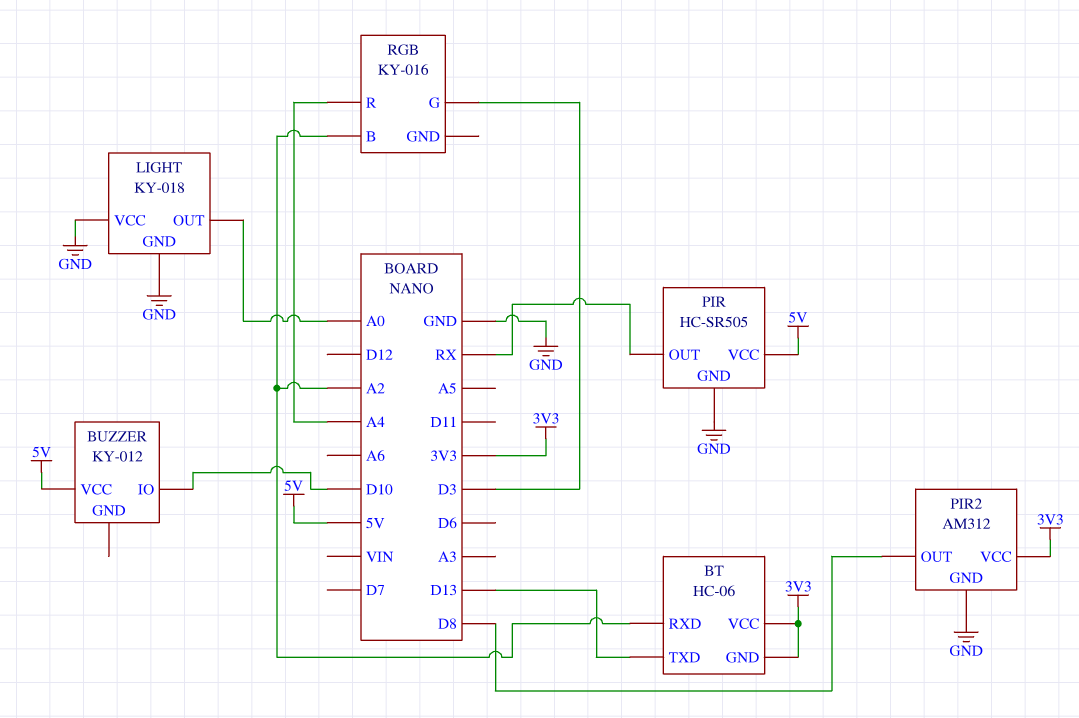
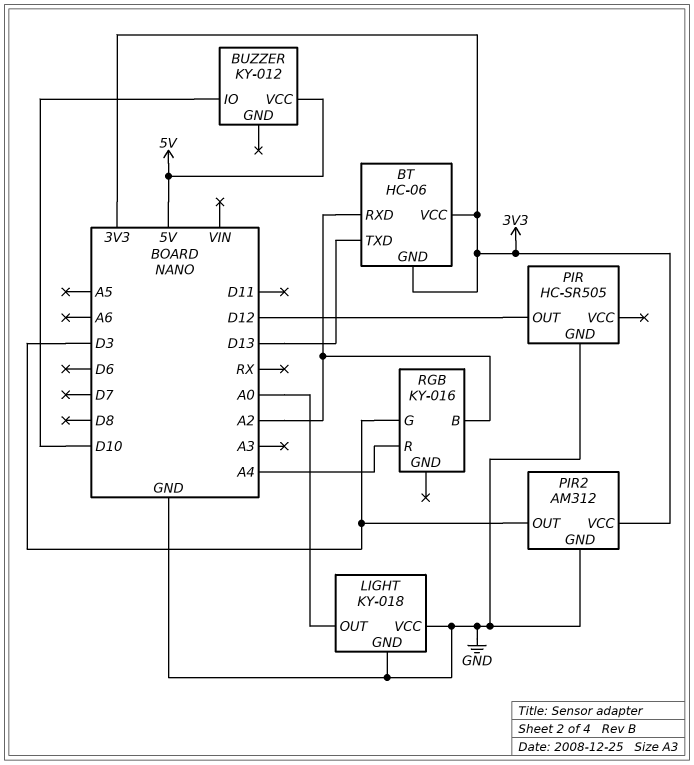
PIR pin OUT: RX -> D12
PIR pin VCC: 5V -> none
PIR2 pin OUT: D8 -> D3

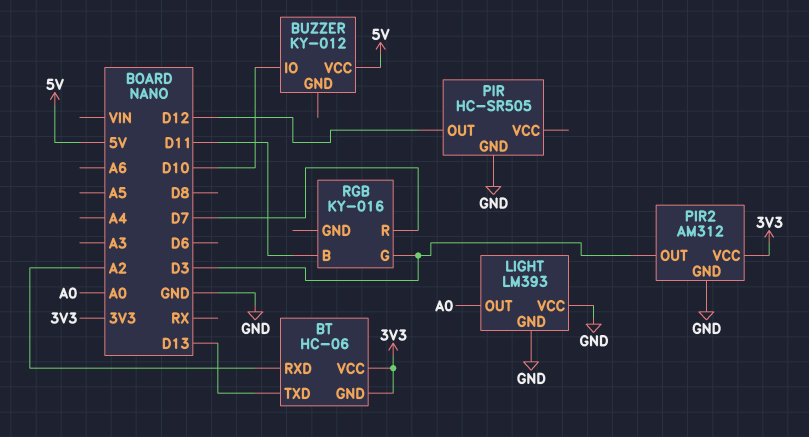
LIGHT: KY-018 -> LM393
RGB pin B: A2 -> D11
RGB pin R: A4 -> D7

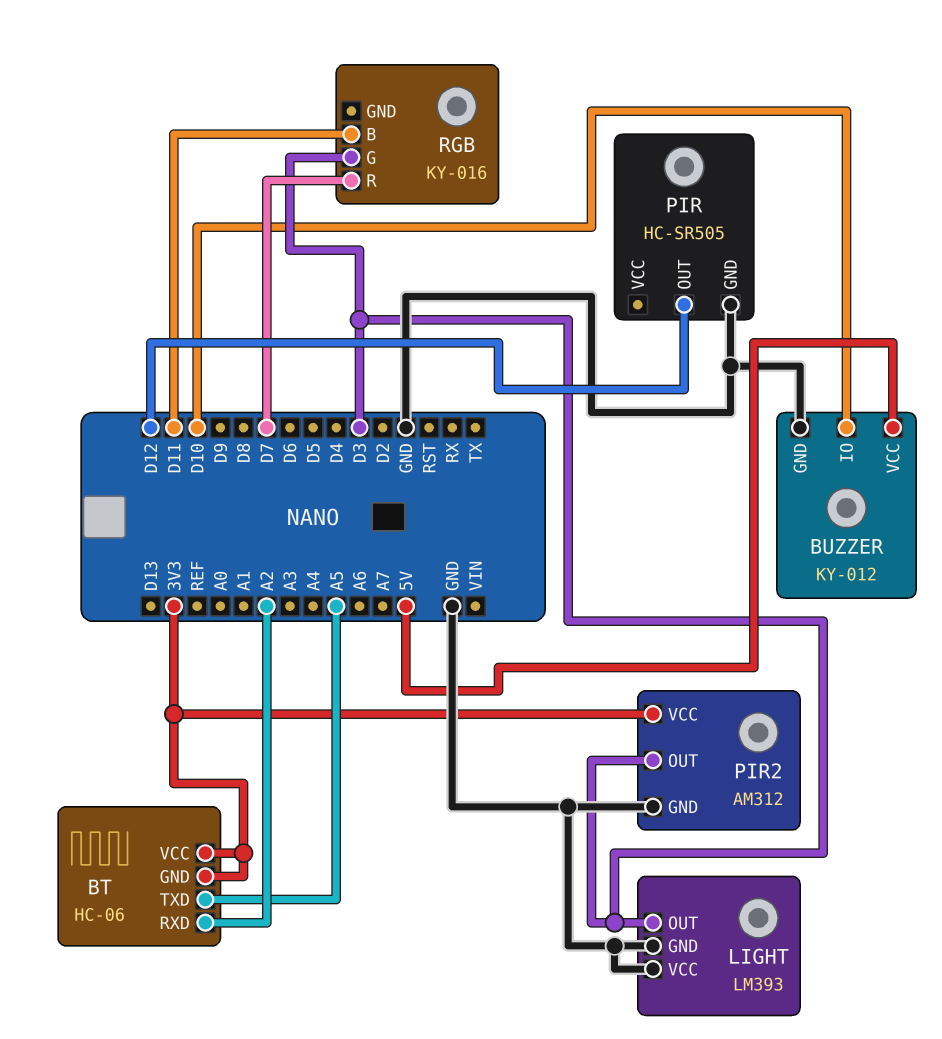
BT pin TXD: D13 -> A5
BUZZER pin GND: none -> GND
LIGHT pin OUT: A0 -> D3

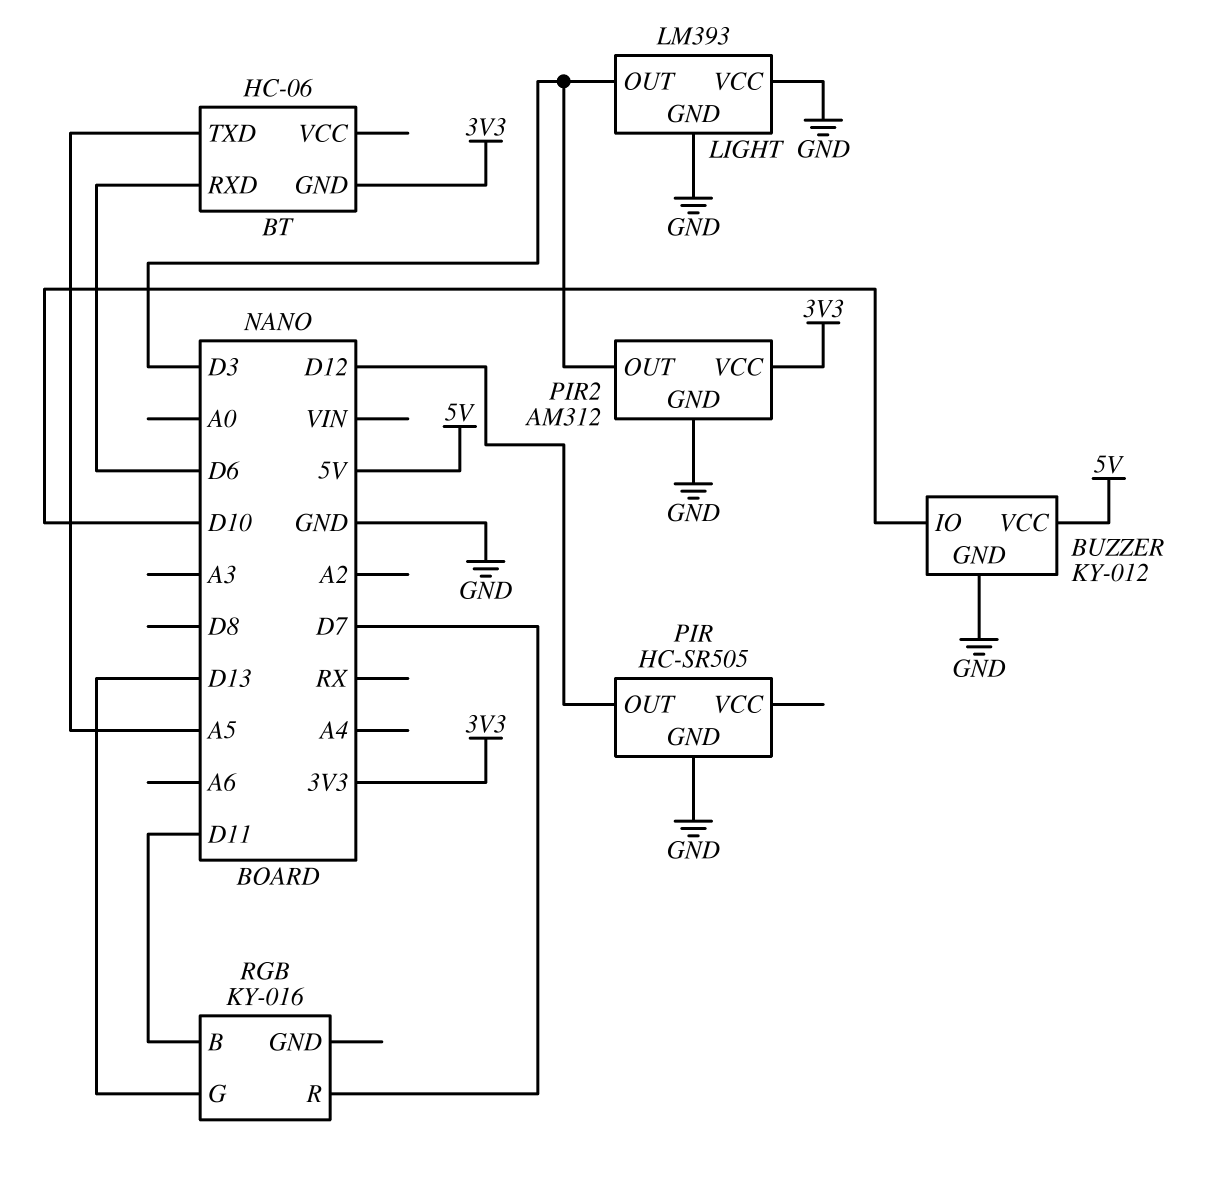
BT pin RXD: A2 -> D6
BT pin VCC: 3V3 -> none
RGB pin G: D3 -> D13

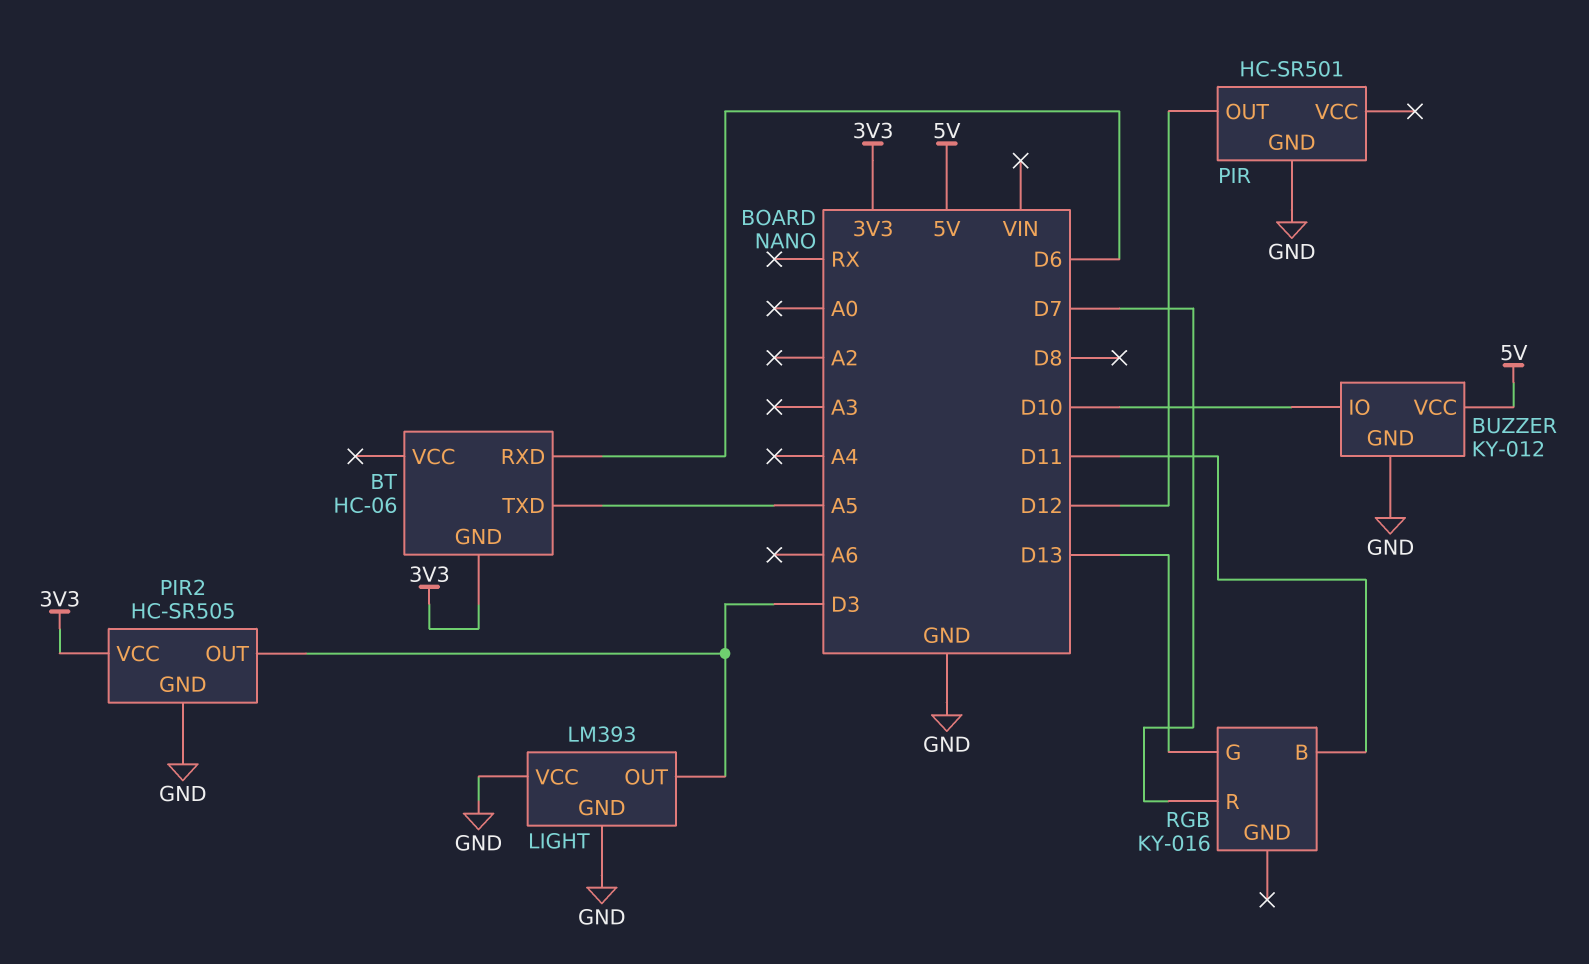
PIR: HC-SR505 -> HC-SR501
PIR2: AM312 -> HC-SR505

